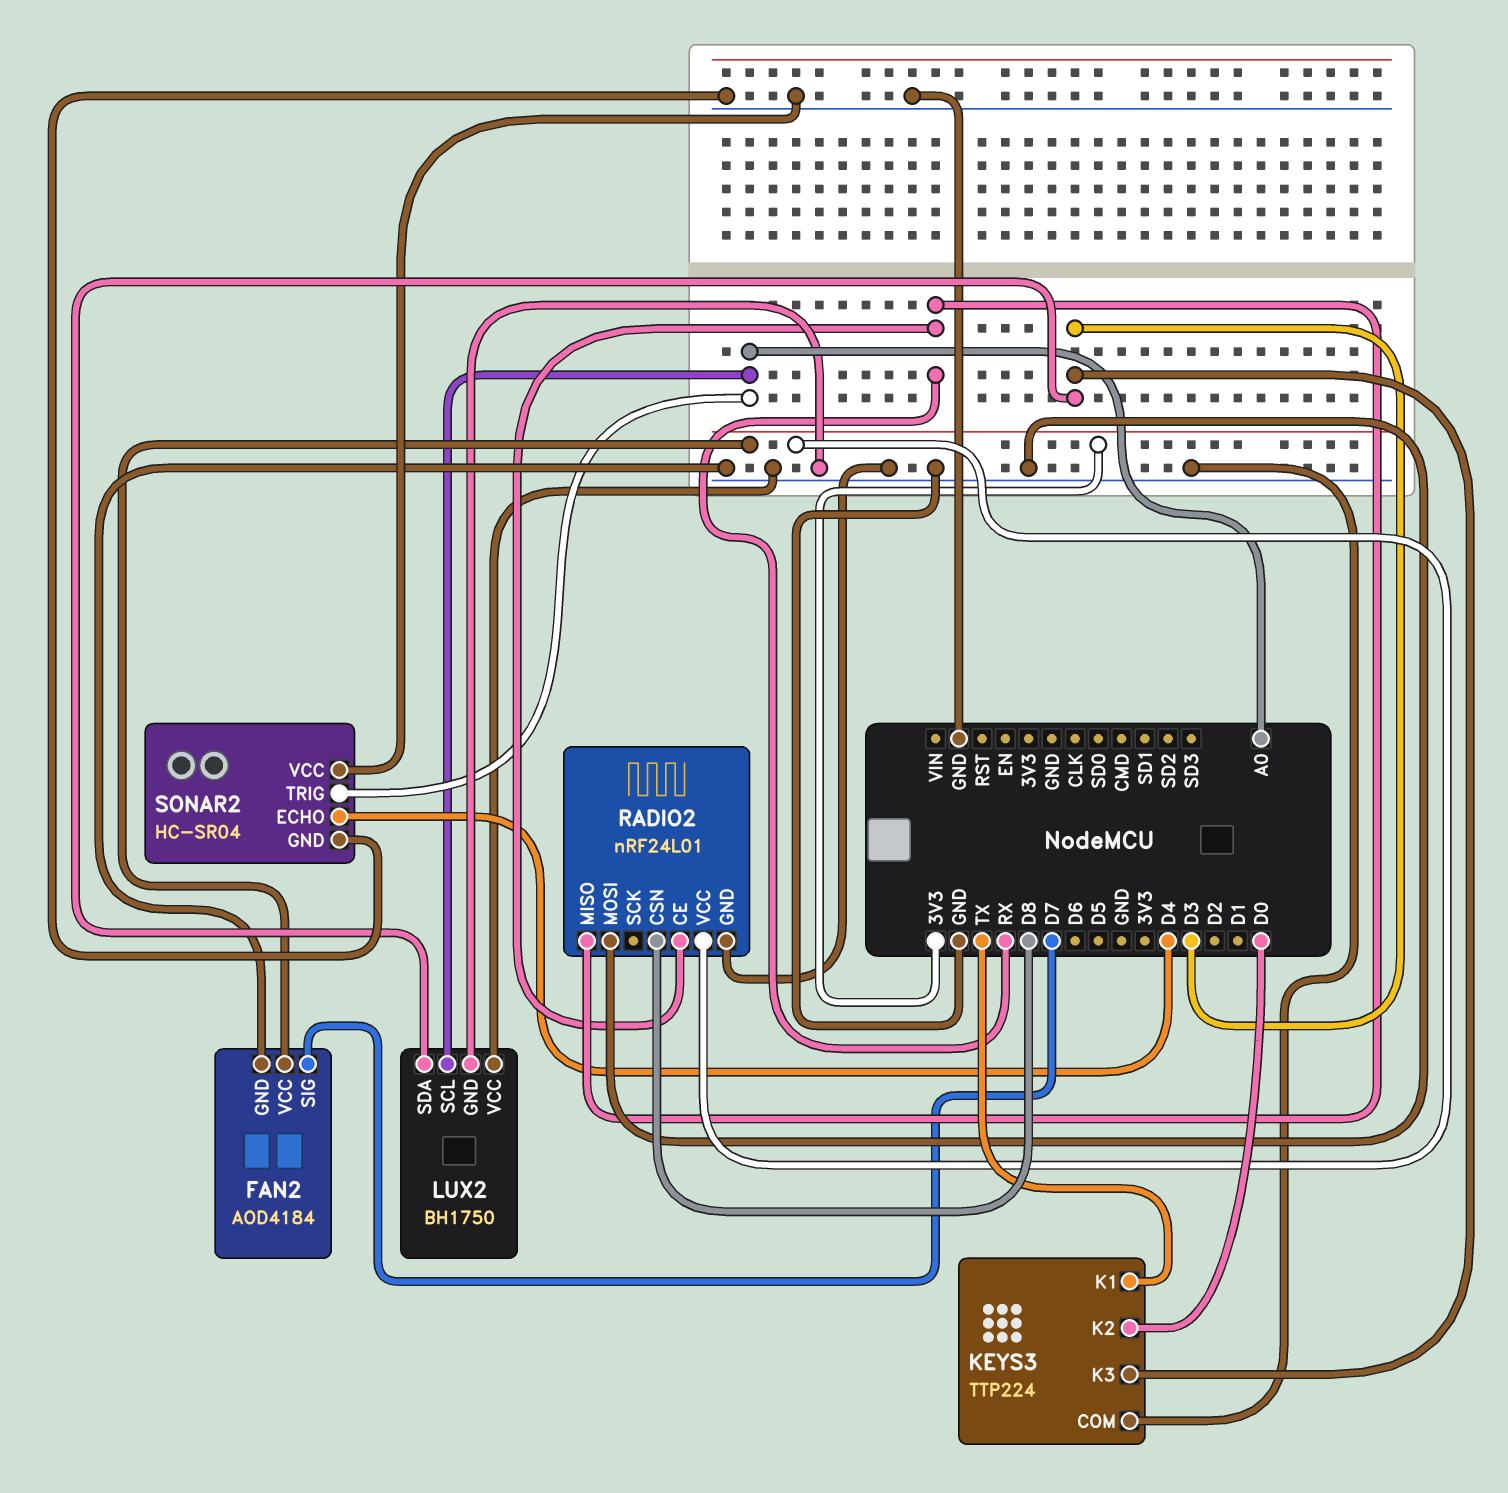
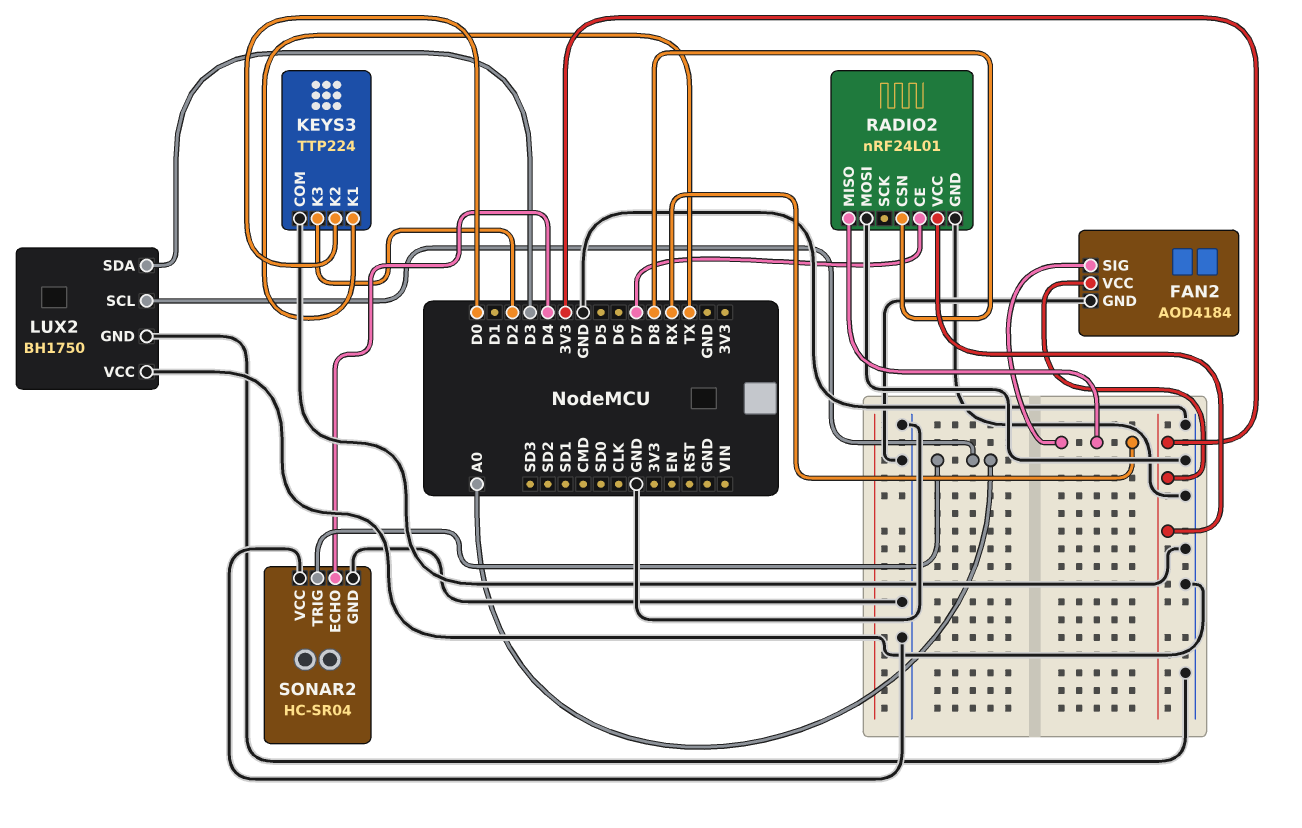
FAN2 pin SIG: D7 -> RX
KEYS3 pin K3: D3 -> D2
RADIO2 pin CE: RX -> D7

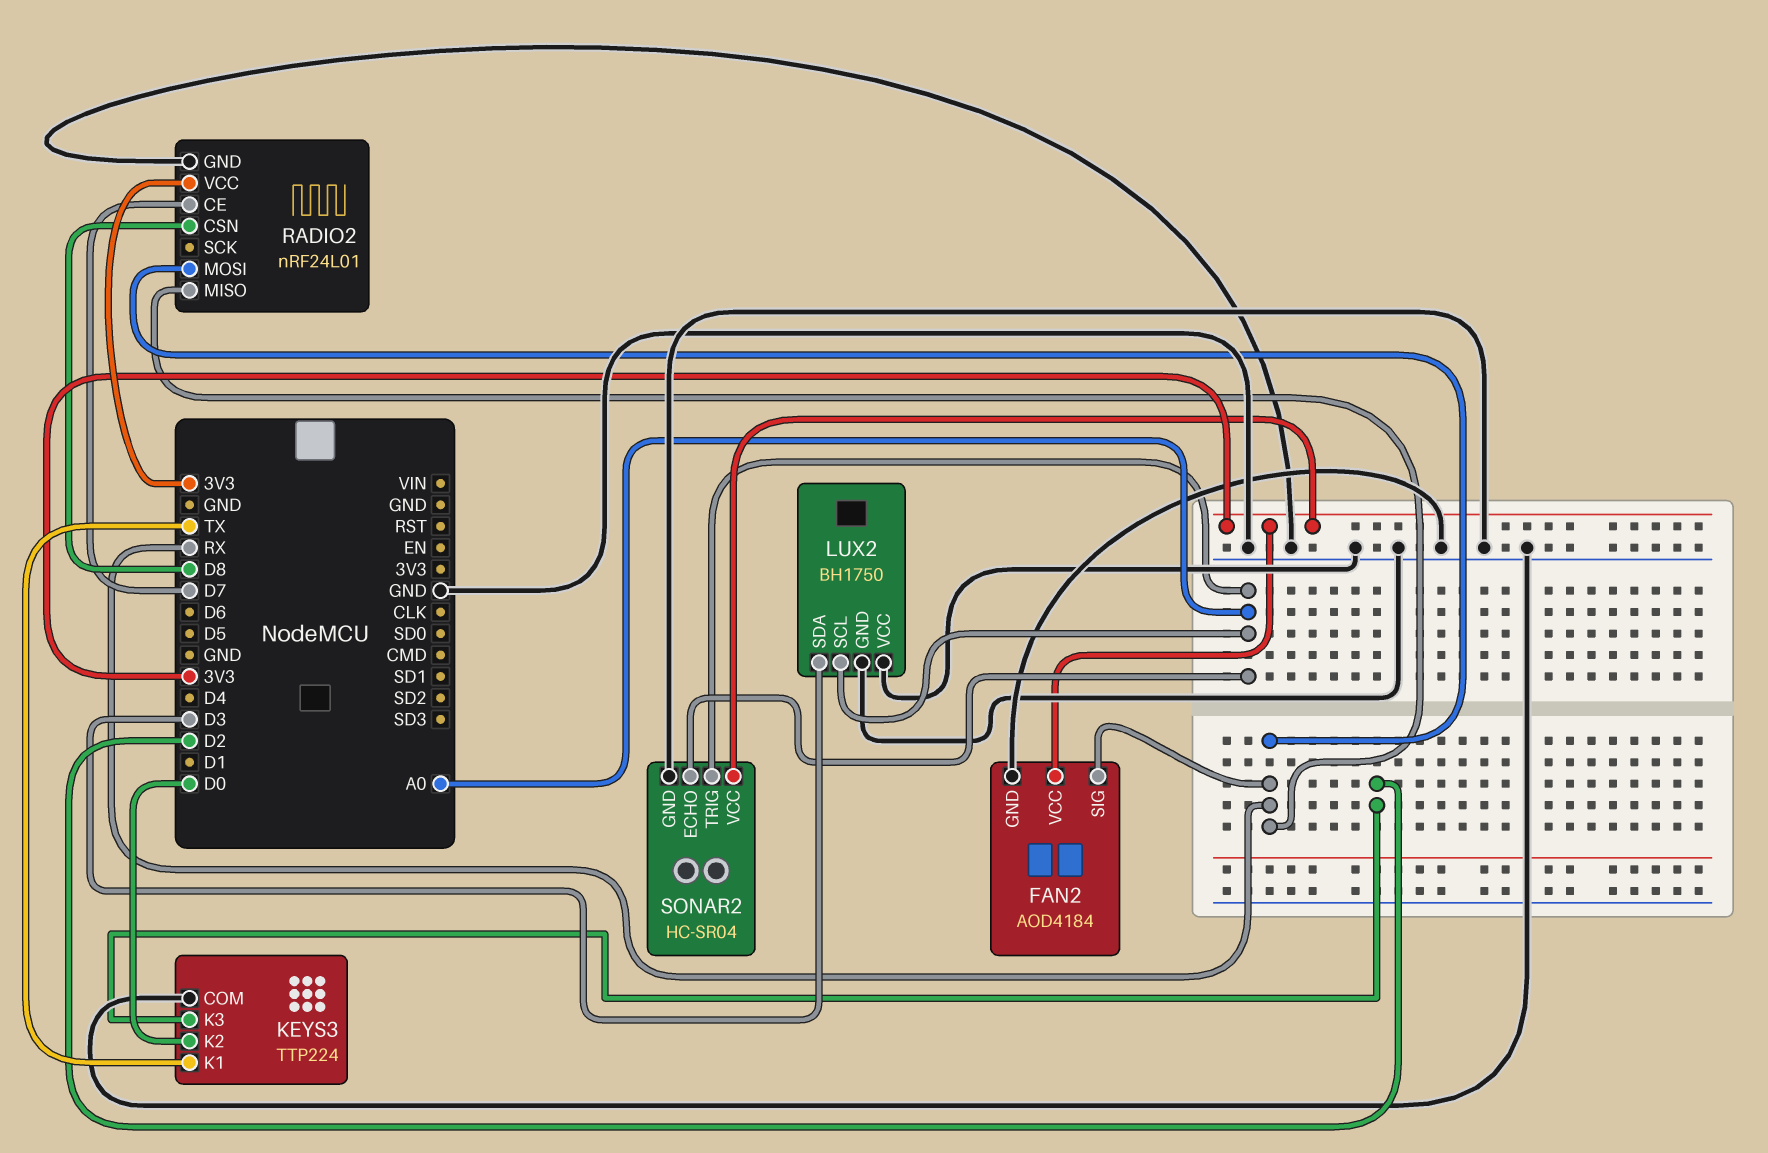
RADIO2 pin MOSI: GND -> RX
SONAR2 pin ECHO: D4 -> A0
SONAR2 pin VCC: GND -> 3V3

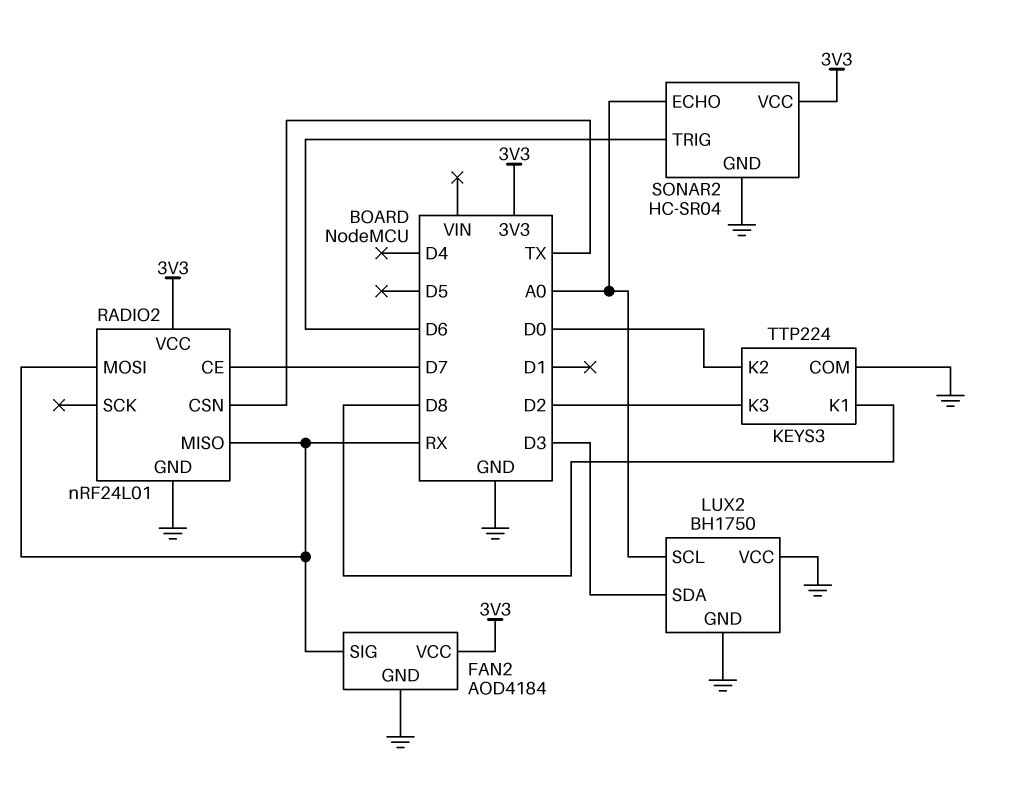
KEYS3 pin K1: TX -> D8
RADIO2 pin CSN: D8 -> TX
SONAR2 pin TRIG: A0 -> D6

